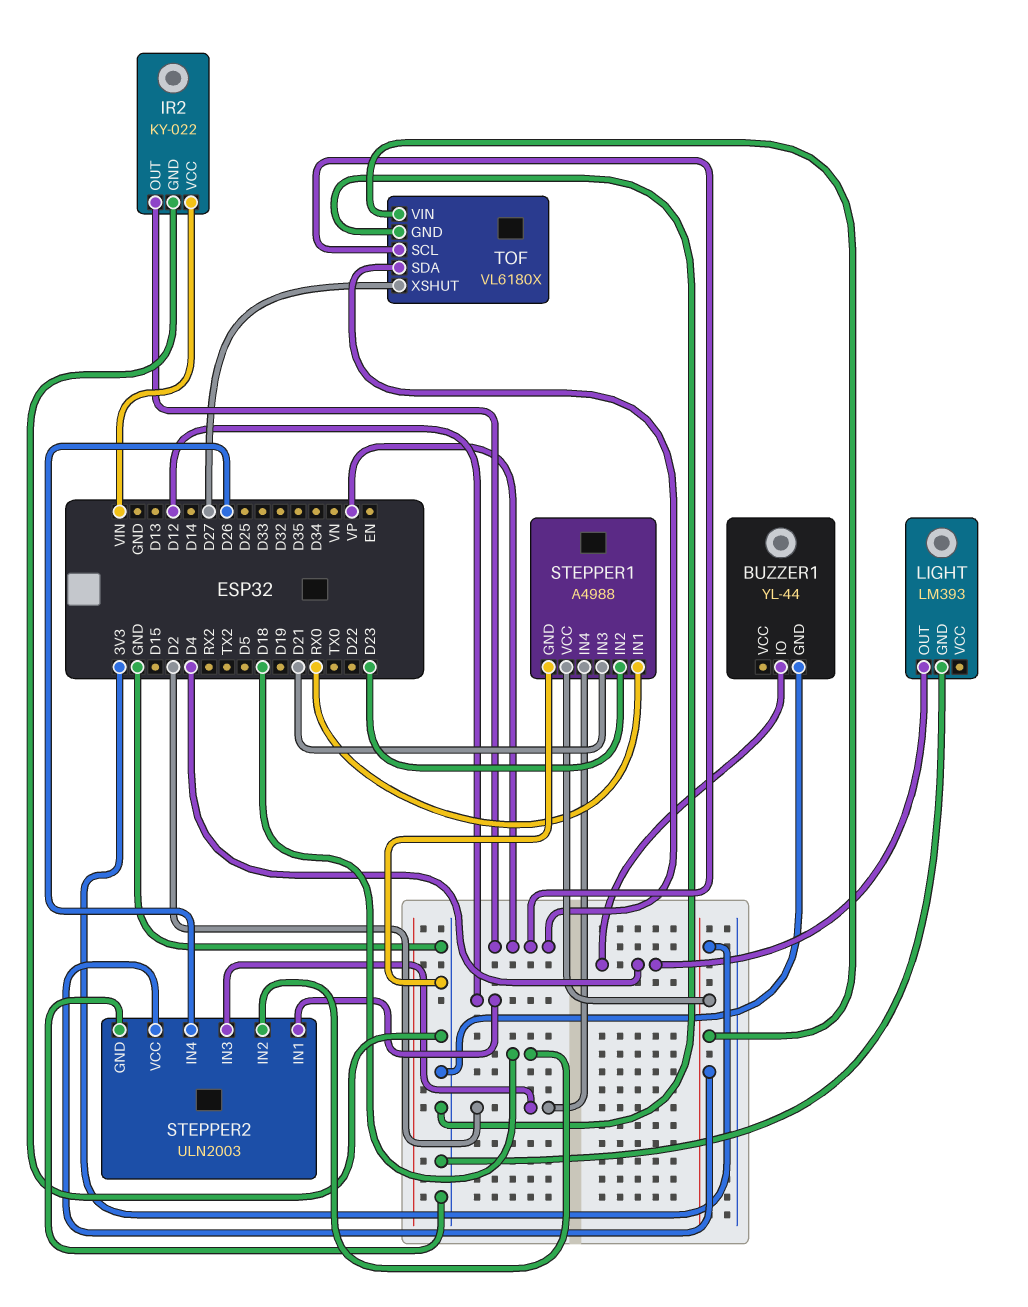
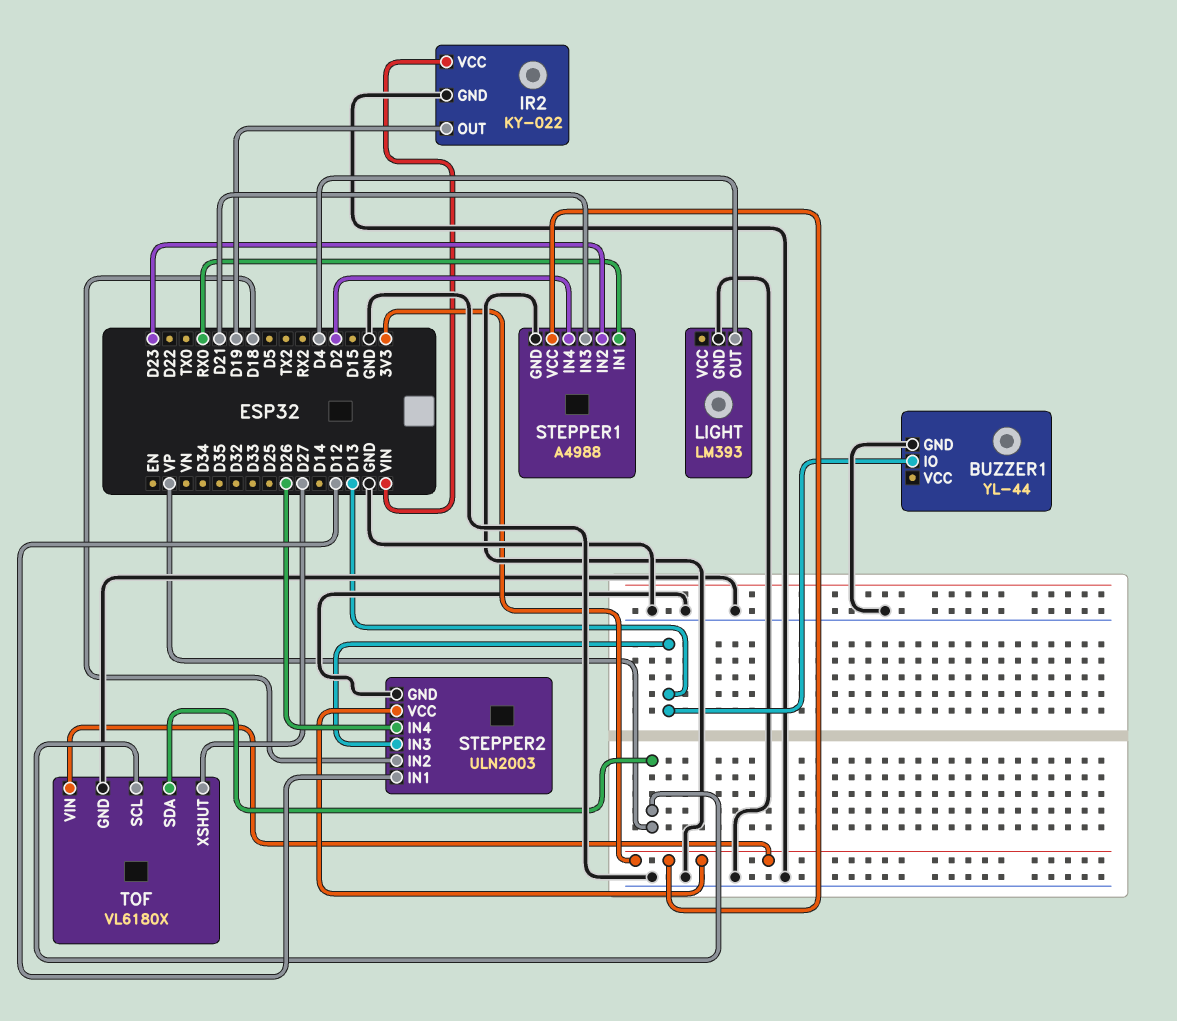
BUZZER1 pin IO: D4 -> D13
IR2 pin OUT: VP -> D19
STEPPER2 pin IN3: D2 -> D13

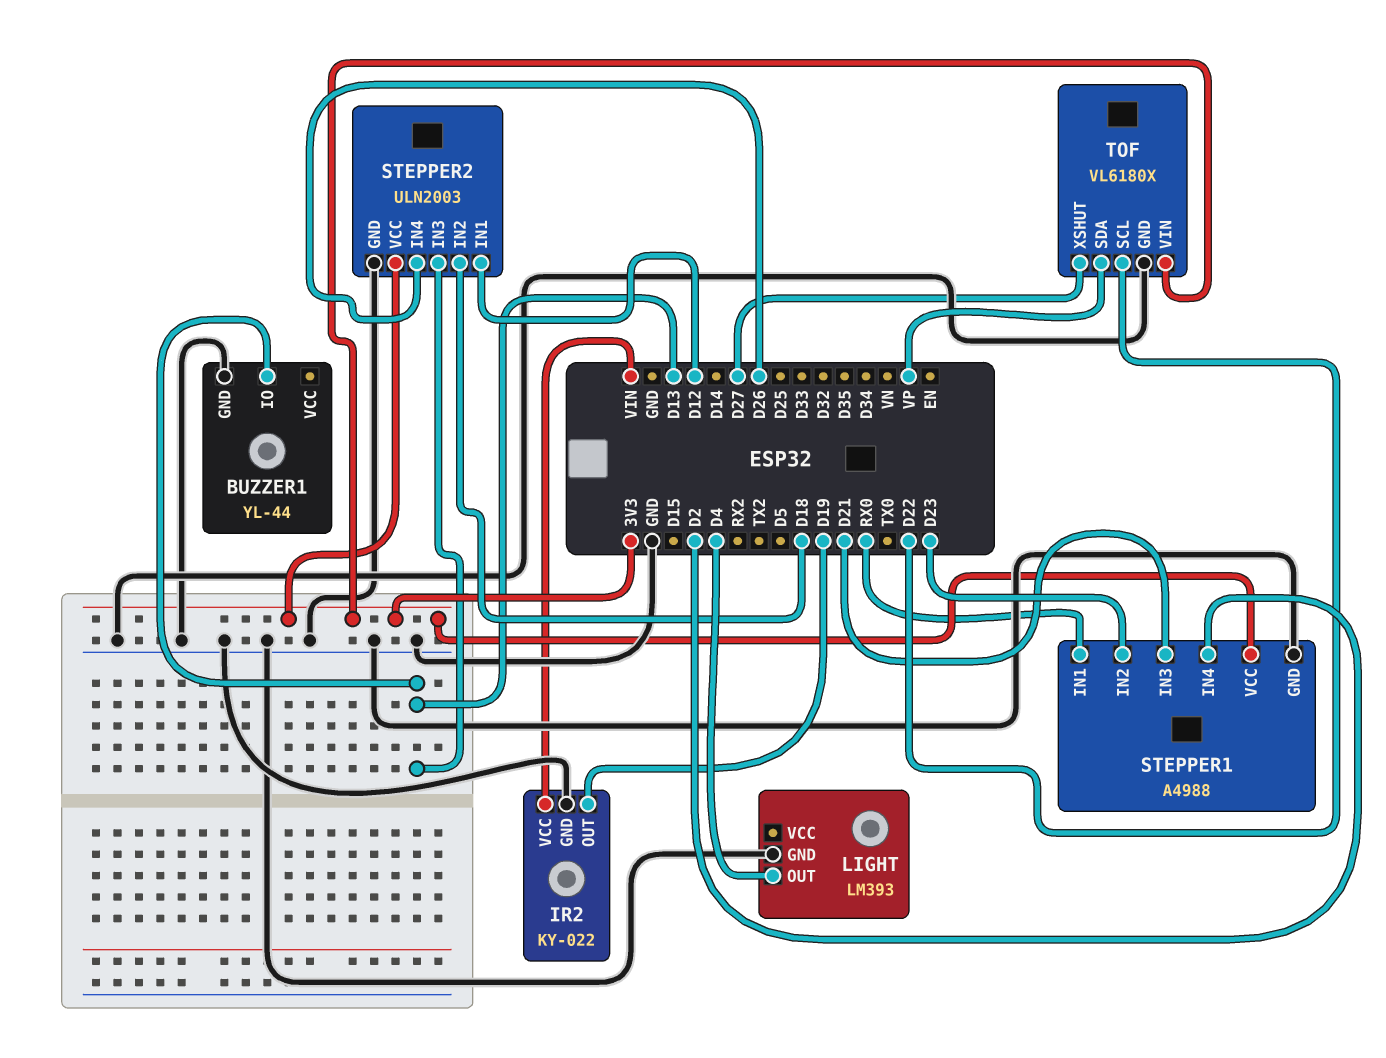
TOF pin SCL: VP -> D22

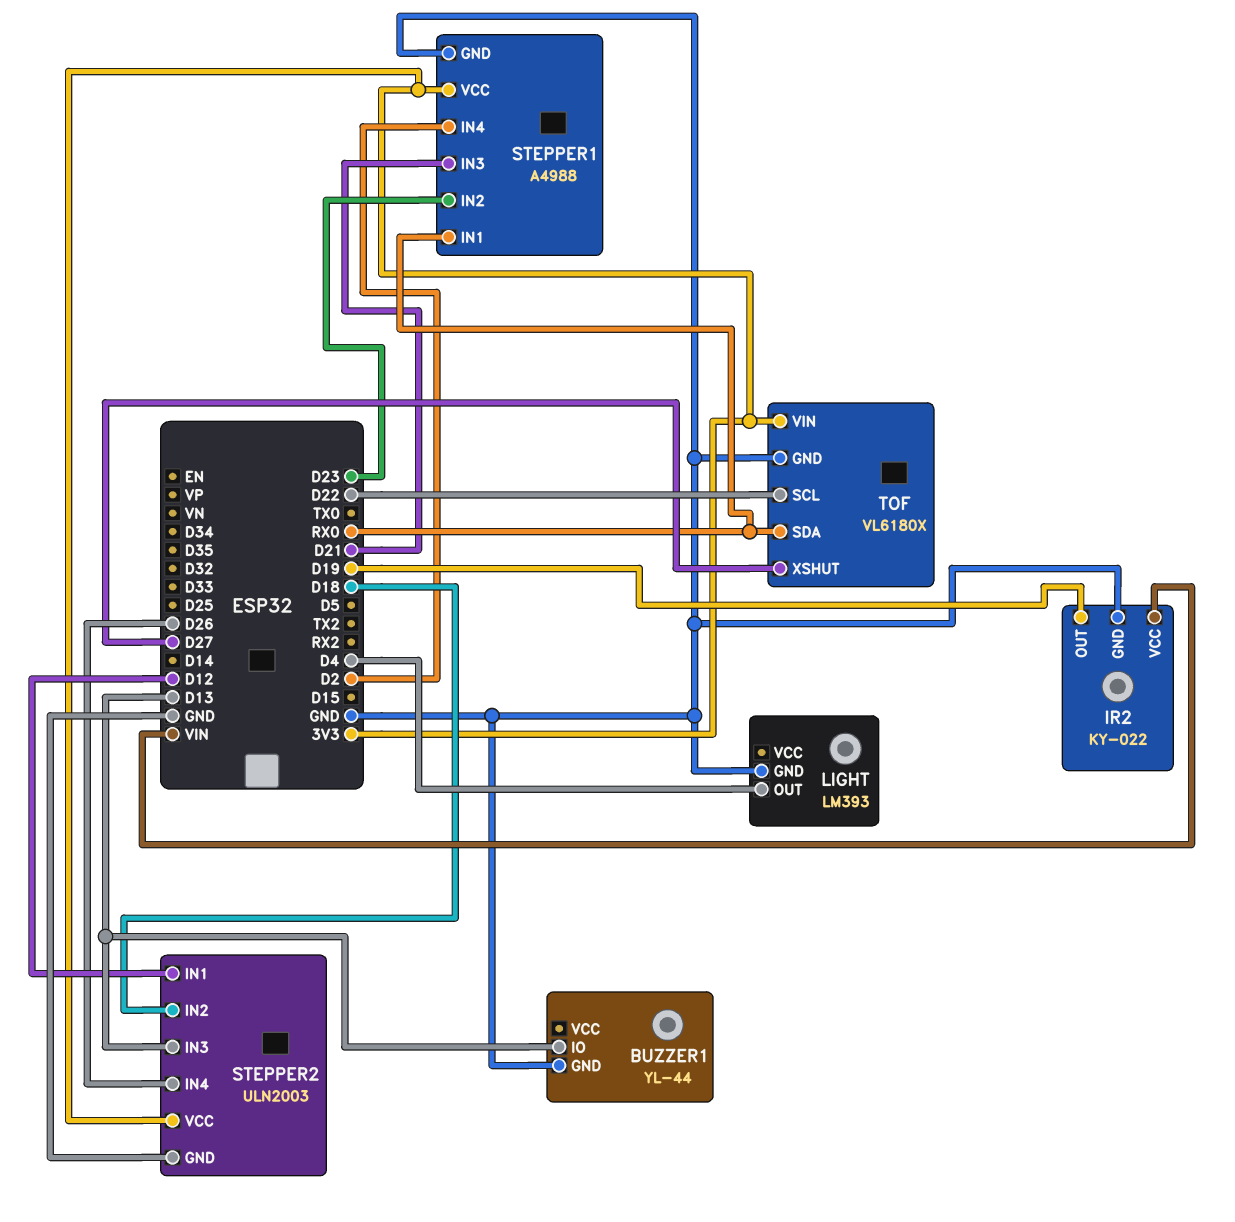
TOF pin SDA: VP -> RX0

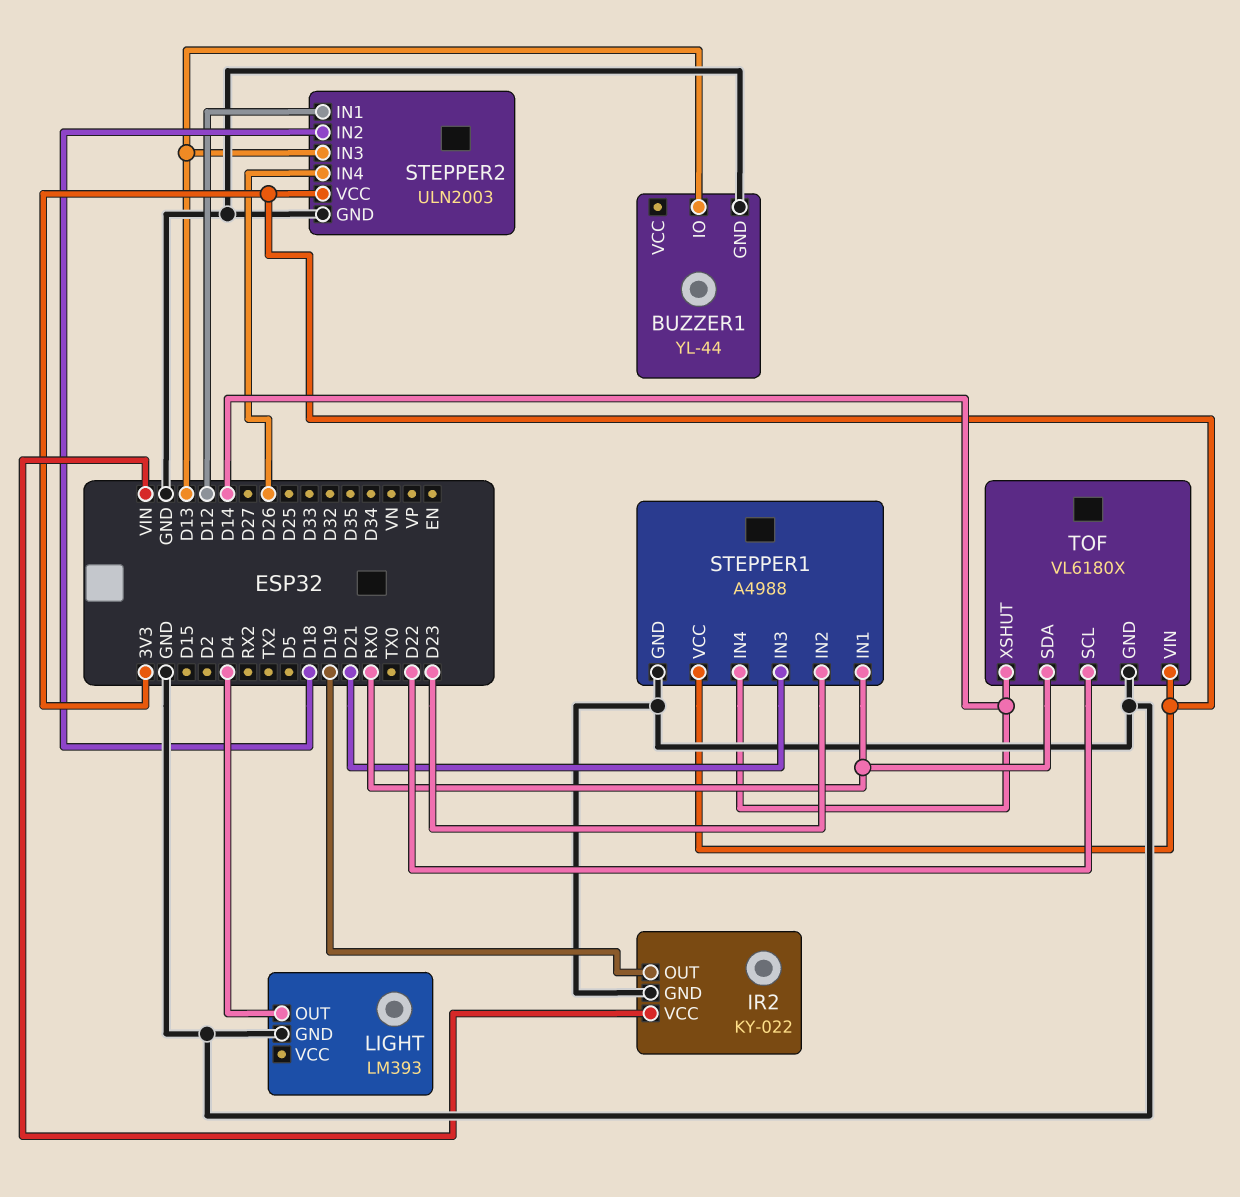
STEPPER1 pin IN4: D2 -> D14
TOF pin XSHUT: D27 -> D14

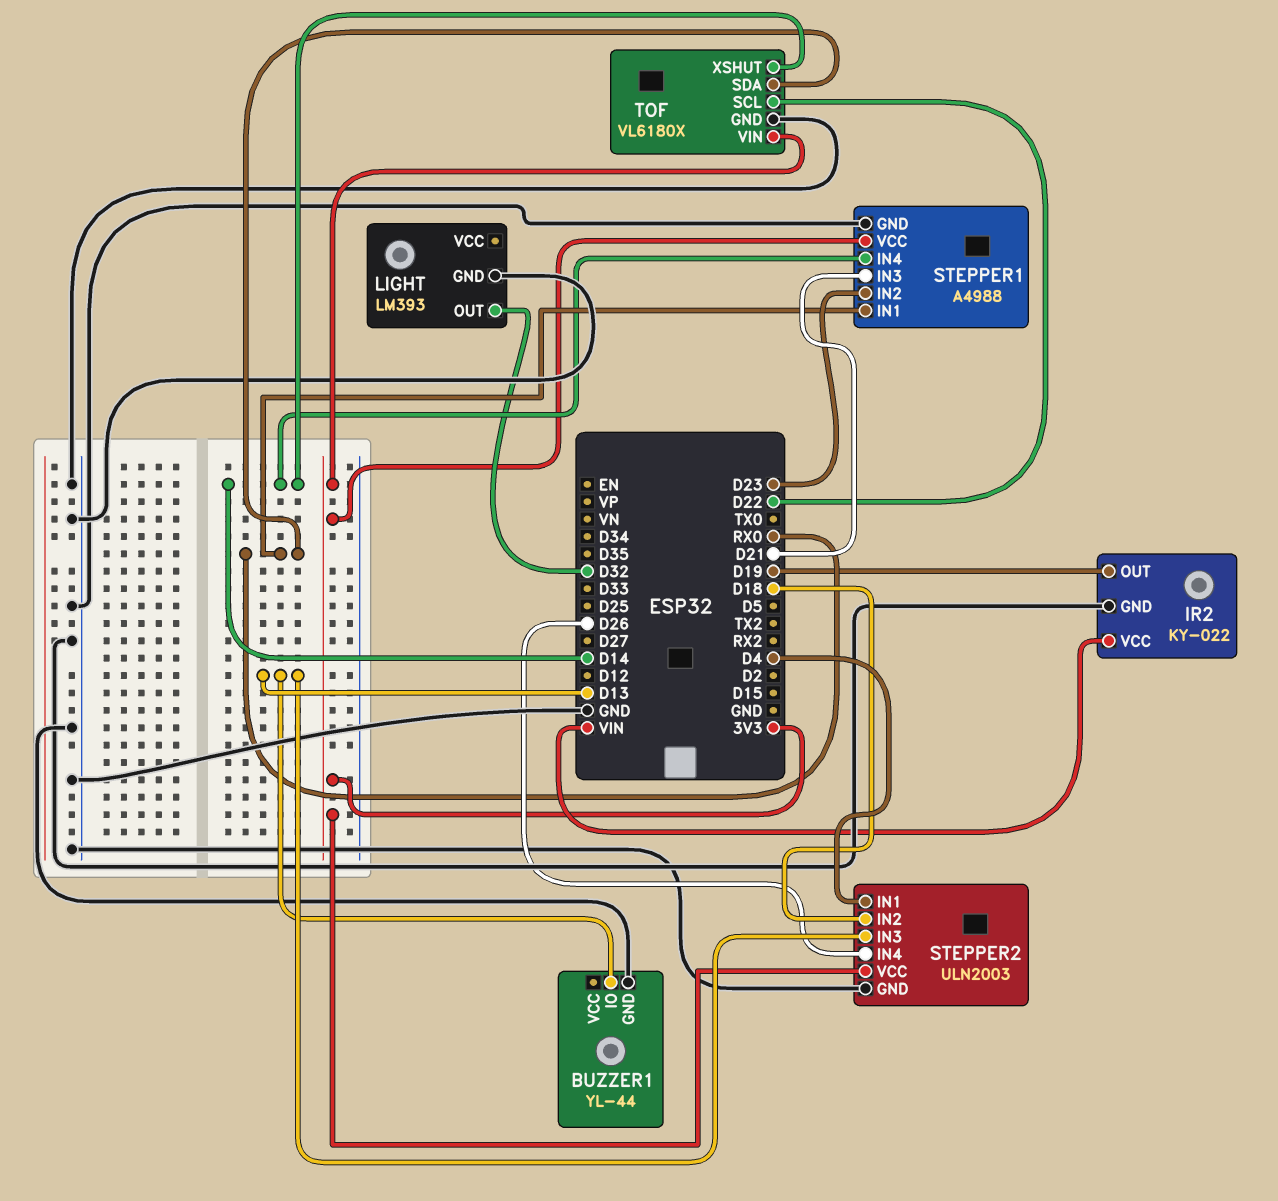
LIGHT pin OUT: D4 -> D32
STEPPER2 pin IN1: D12 -> D4

